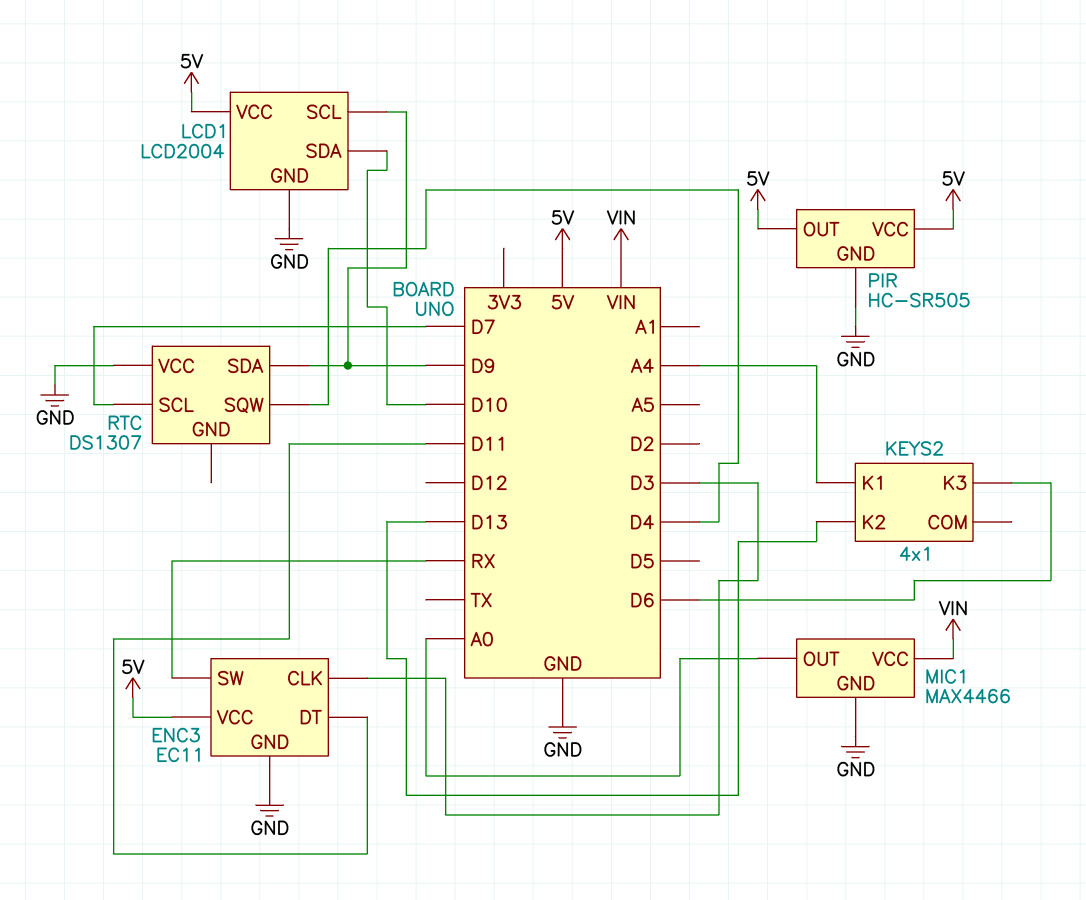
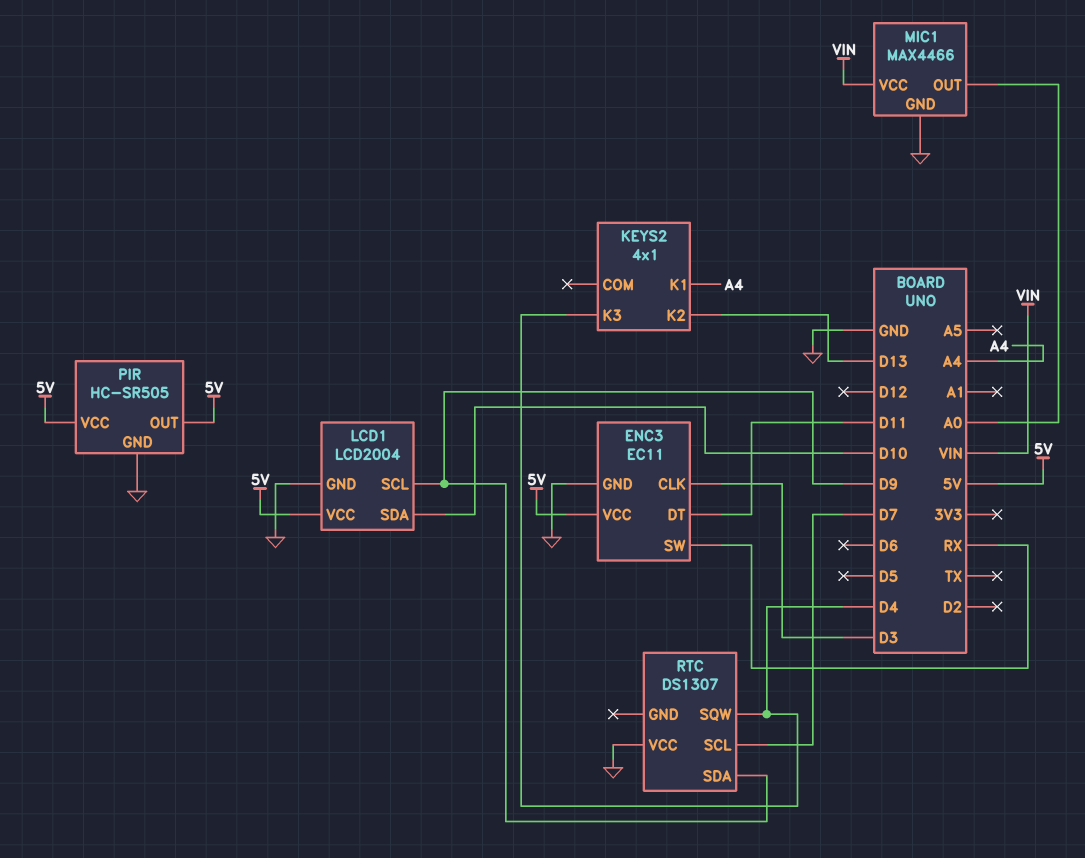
KEYS2 pin K3: D6 -> D4

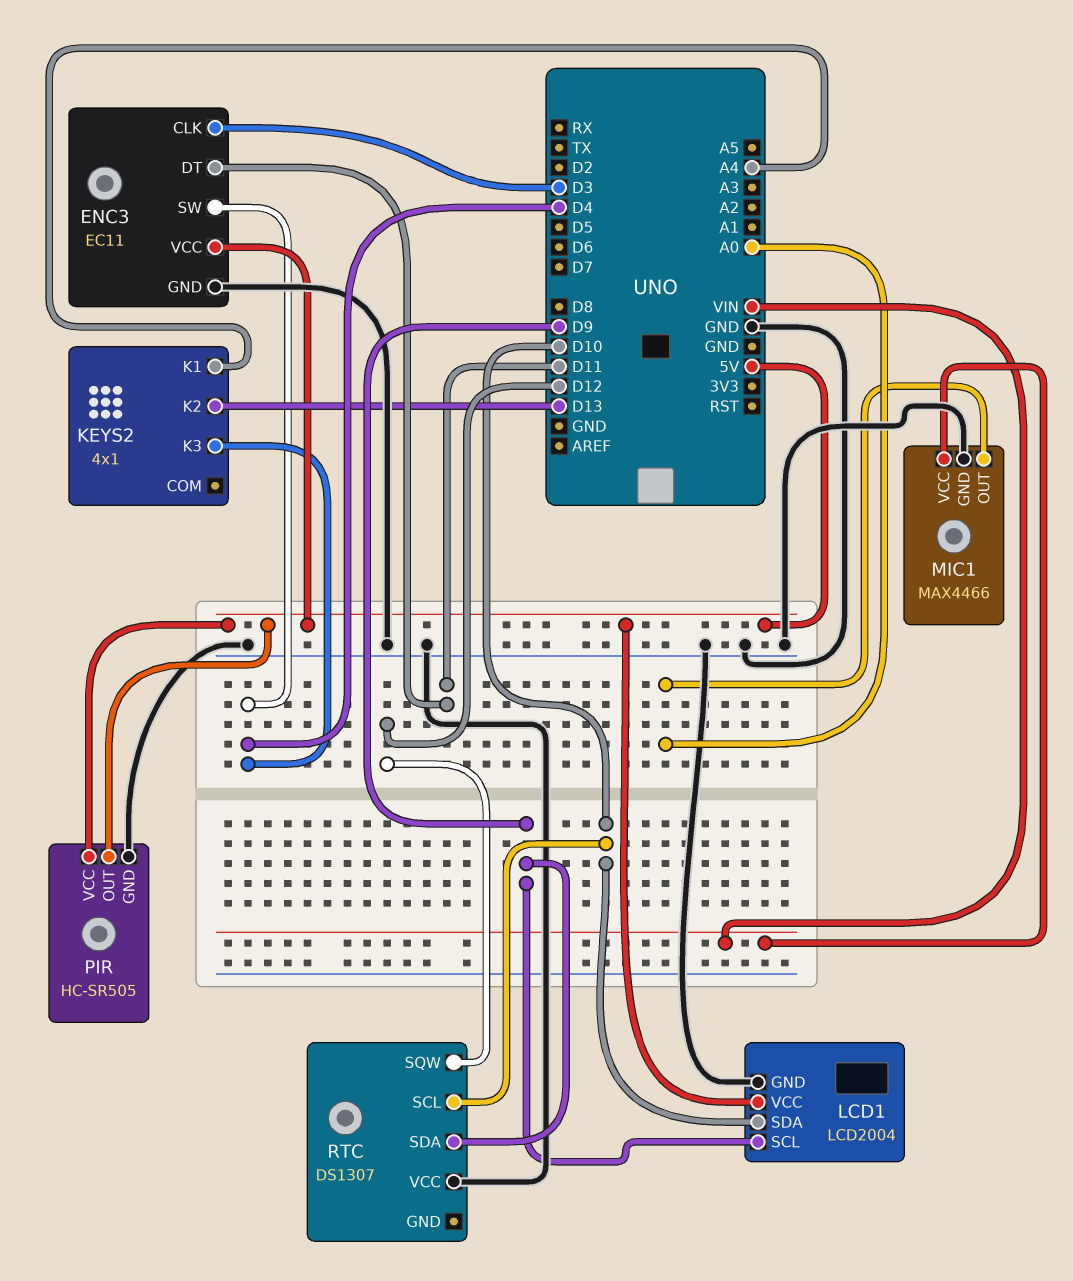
ENC3 pin SW: RX -> D4
RTC pin SCL: D7 -> D10
RTC pin SQW: D4 -> D12

